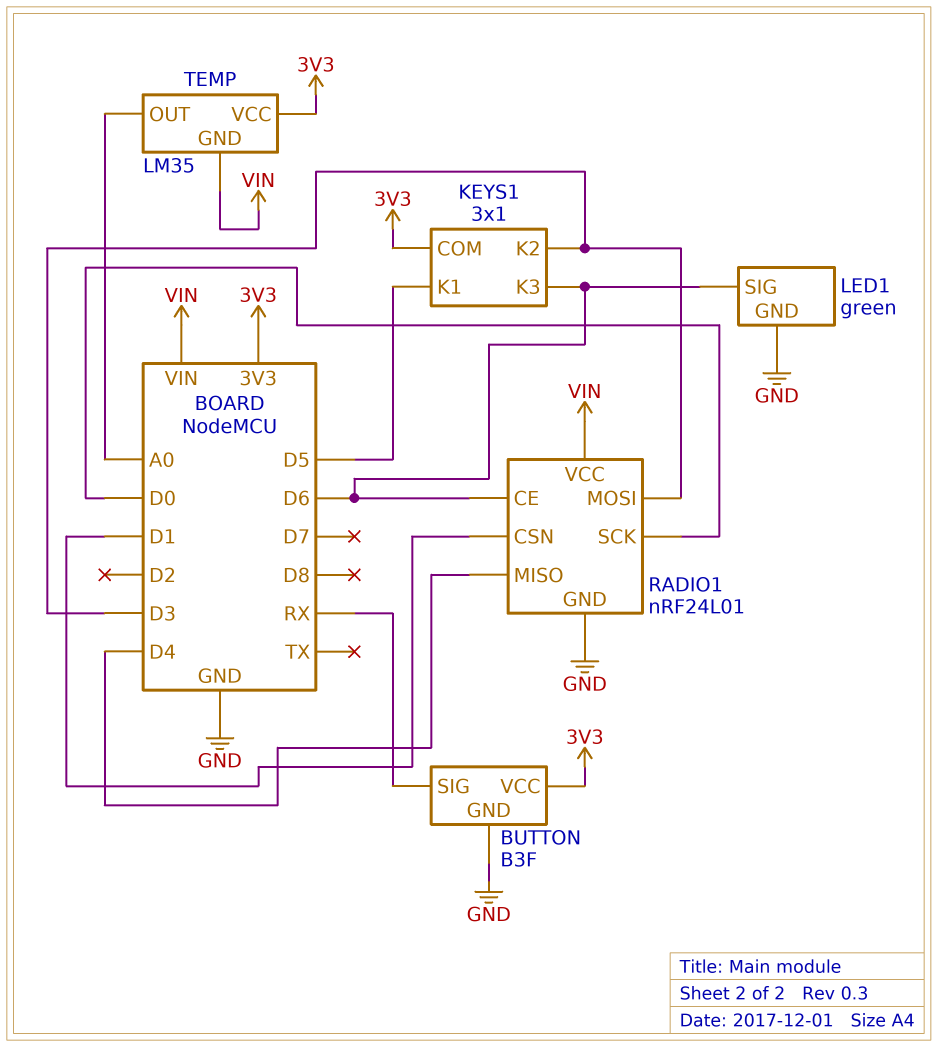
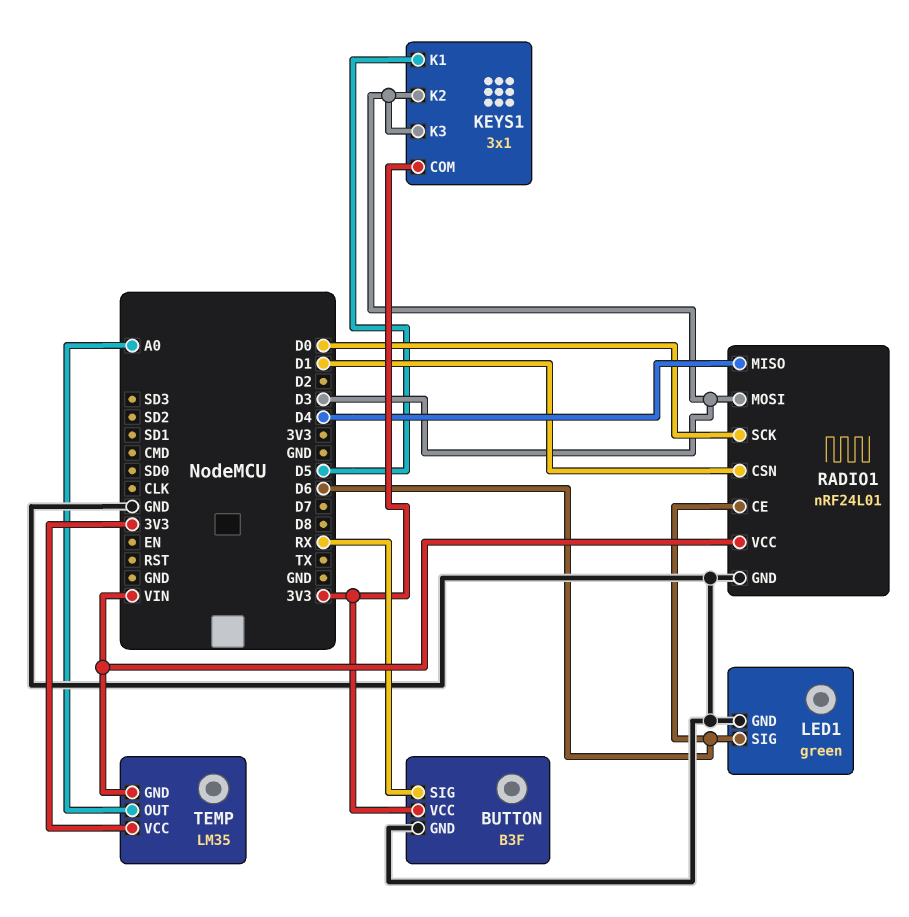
KEYS1 pin K3: D6 -> D3

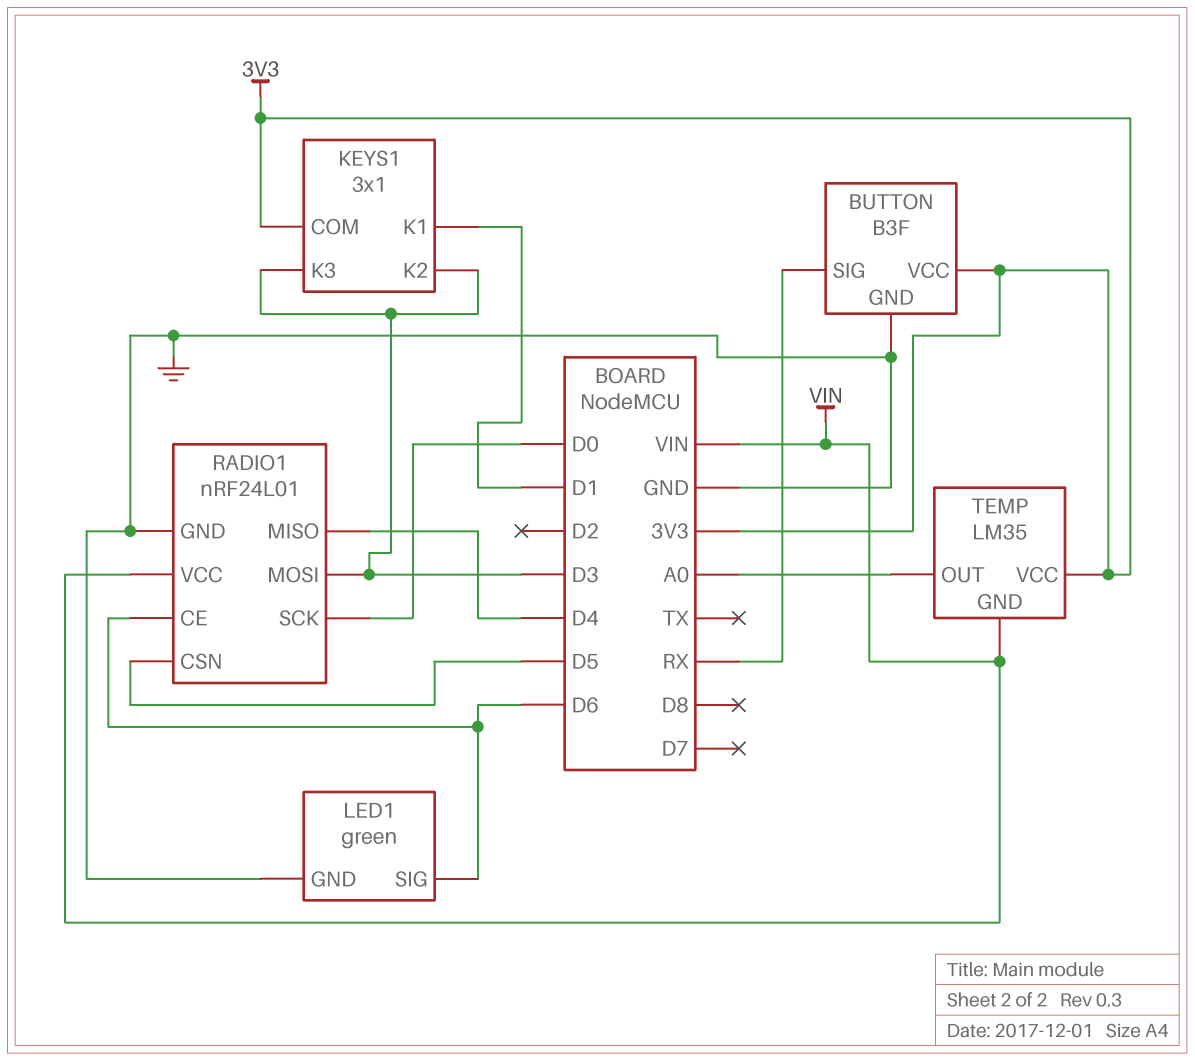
KEYS1 pin K1: D5 -> D1
RADIO1 pin CSN: D1 -> D5

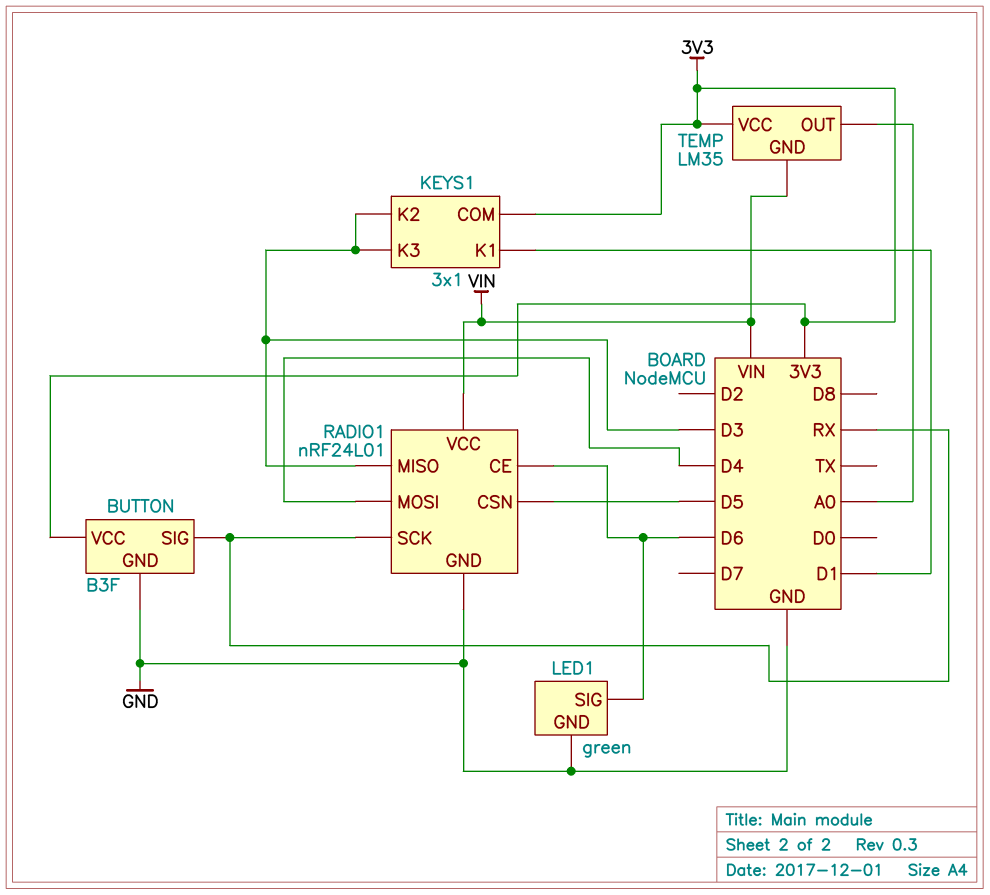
RADIO1 pin MISO: D4 -> D3
RADIO1 pin MOSI: D3 -> D4
RADIO1 pin SCK: D0 -> RX

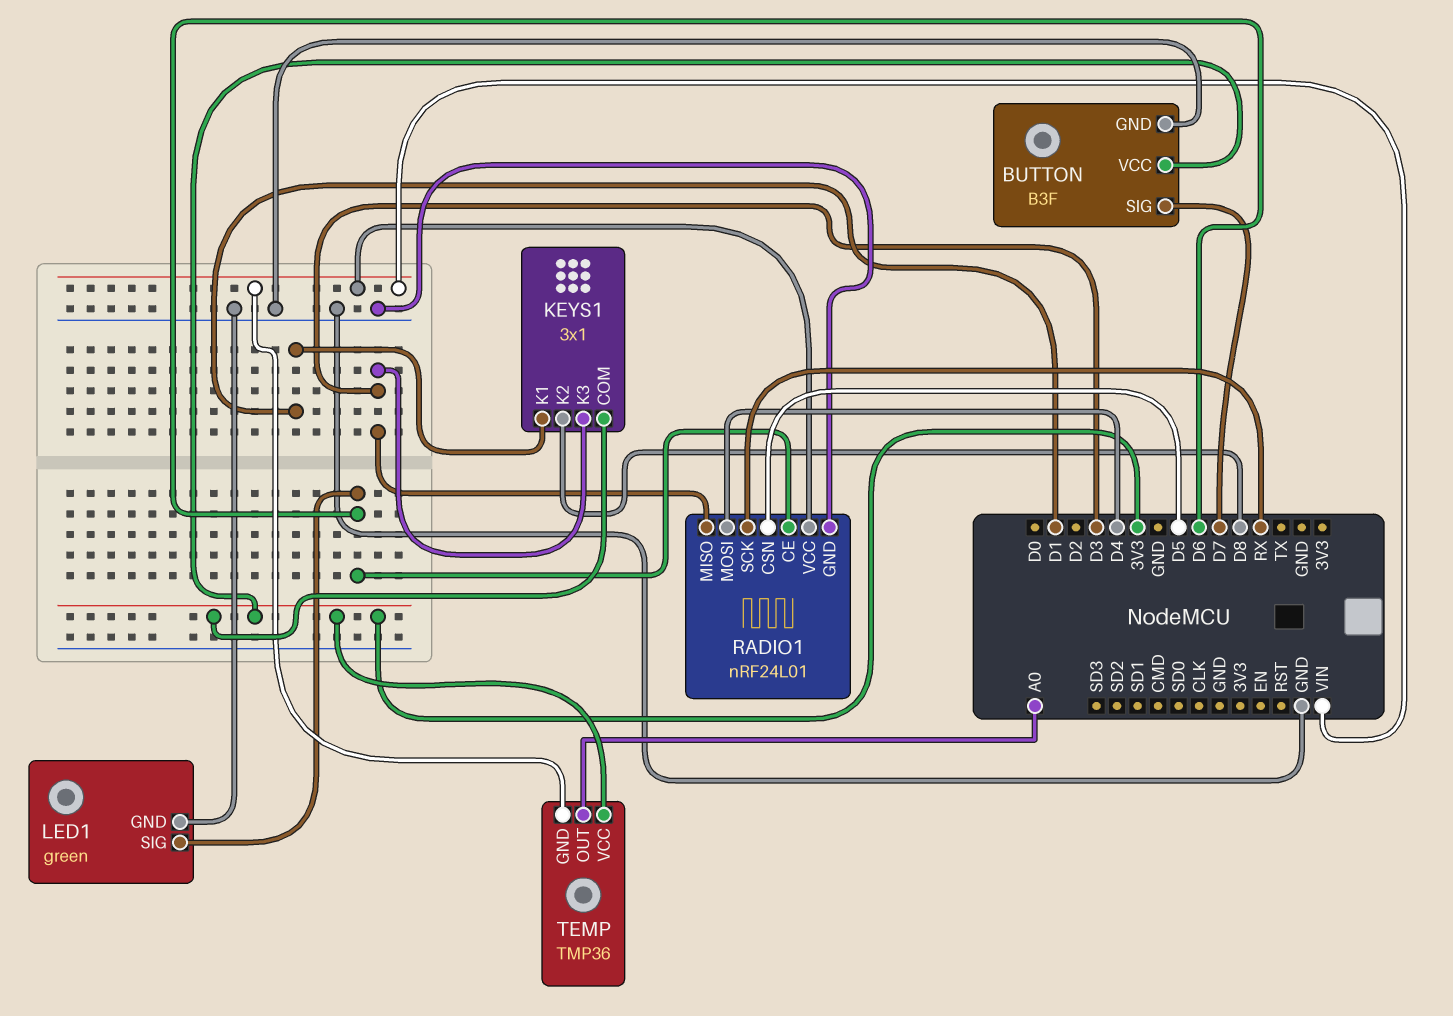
BUTTON pin SIG: RX -> D7
KEYS1 pin K2: D3 -> D8
TEMP: LM35 -> TMP36

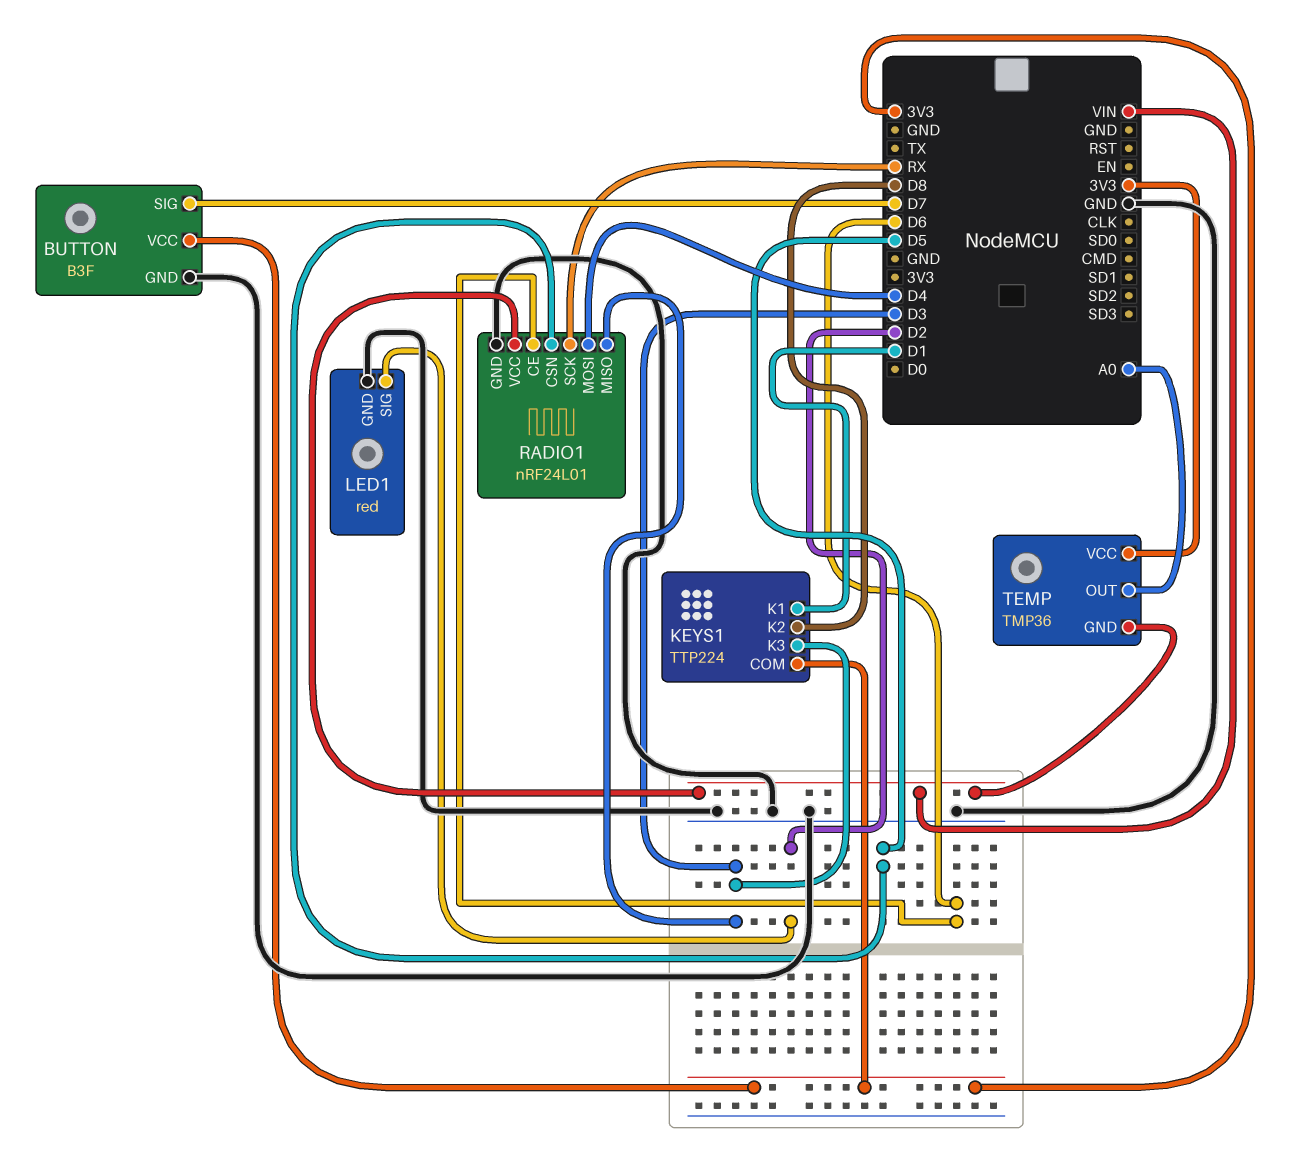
KEYS1: 3x1 -> TTP224
LED1: green -> red
LED1 pin SIG: D6 -> D2

